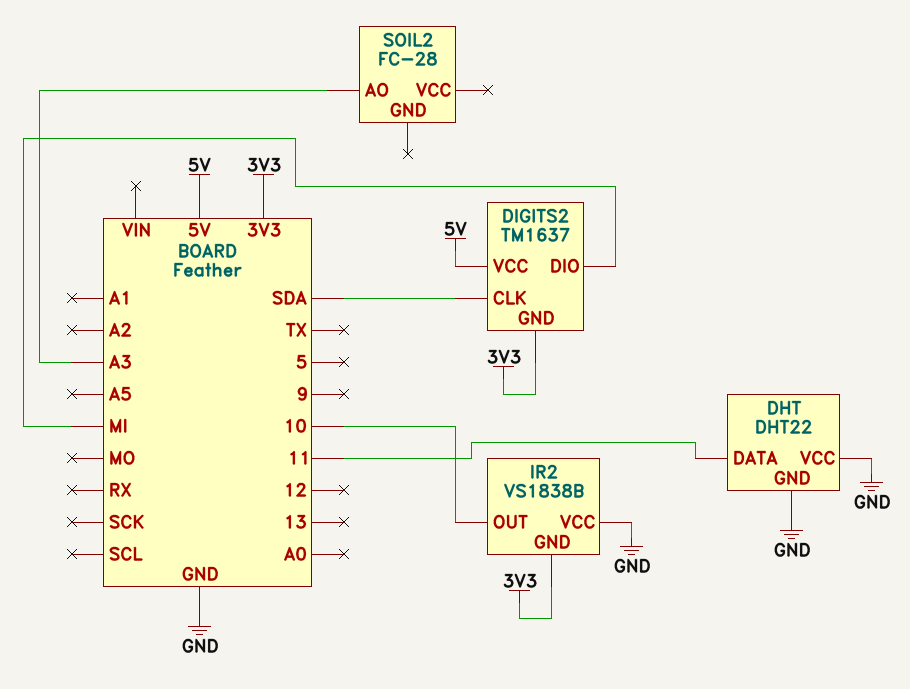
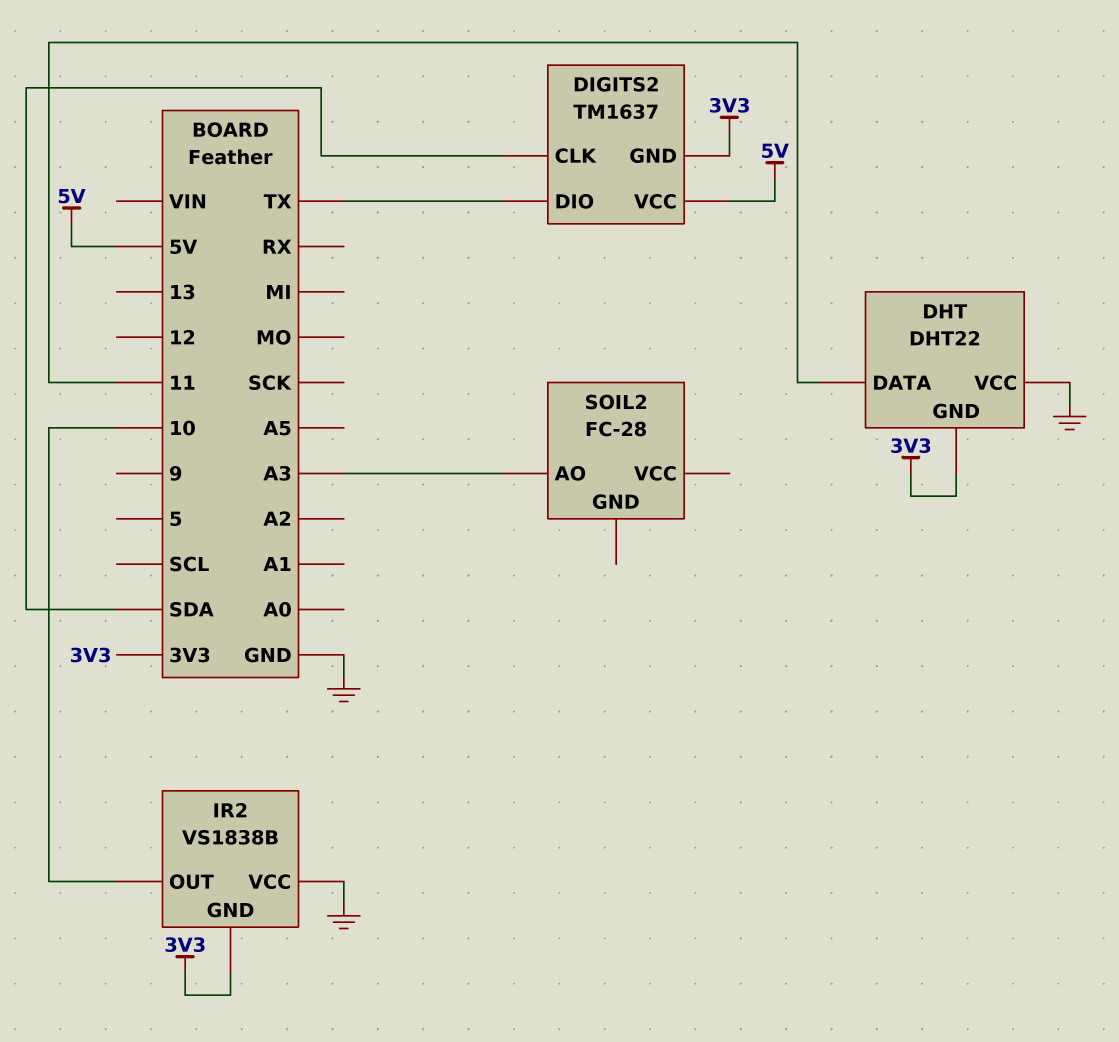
DHT pin GND: GND -> 3V3
DIGITS2 pin DIO: MI -> TX

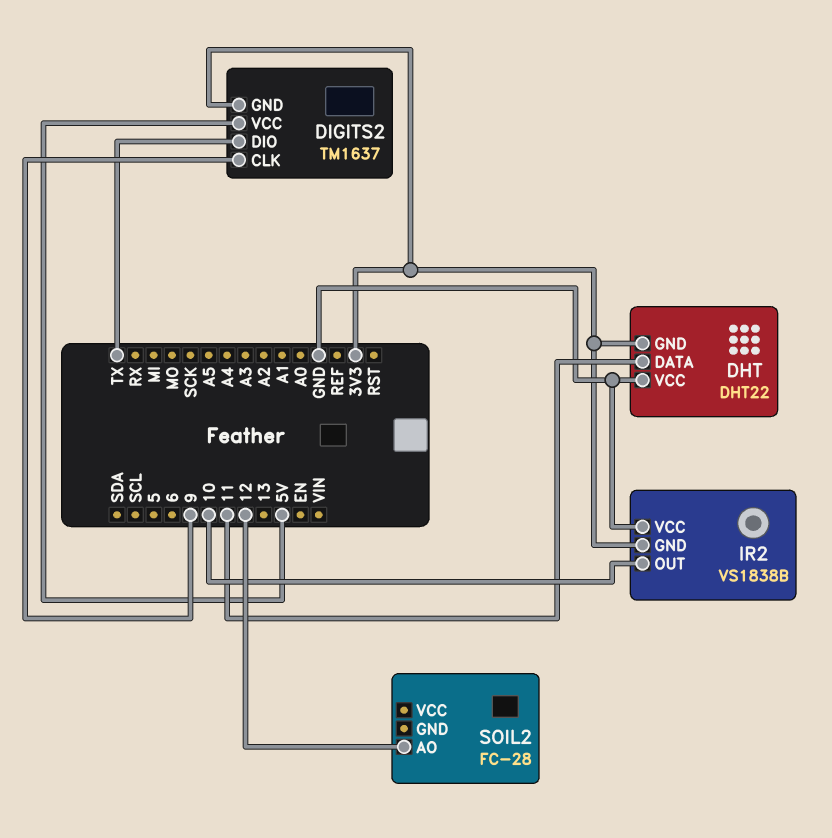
DIGITS2 pin CLK: SDA -> 9
SOIL2 pin AO: A3 -> 12

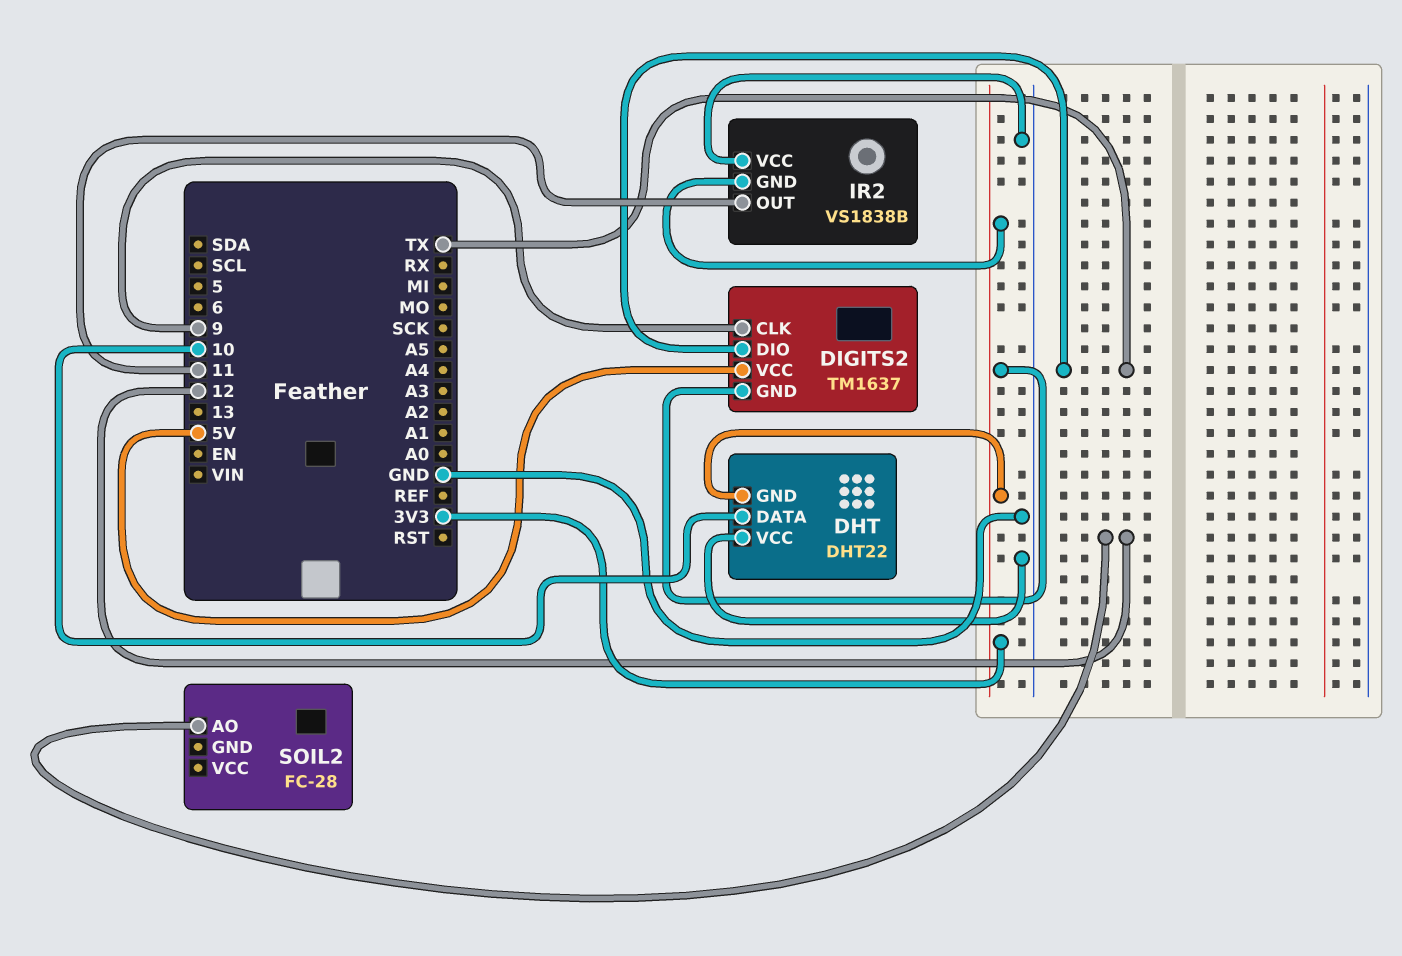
DHT pin DATA: 11 -> 10
IR2 pin OUT: 10 -> 11

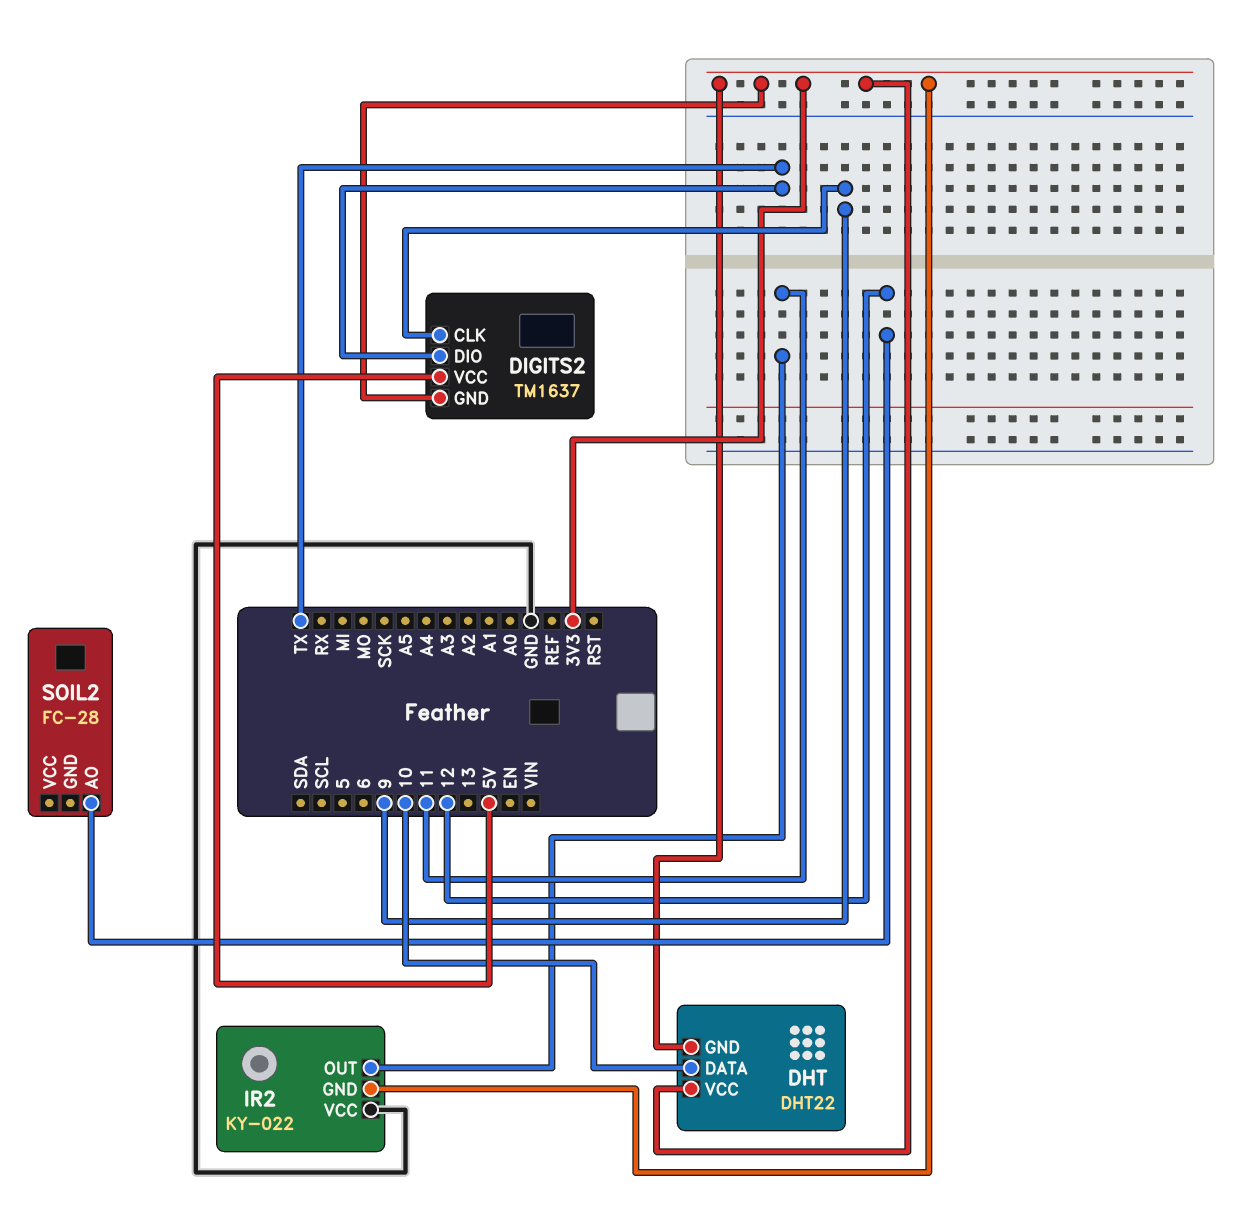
DHT pin VCC: GND -> 3V3
IR2: VS1838B -> KY-022

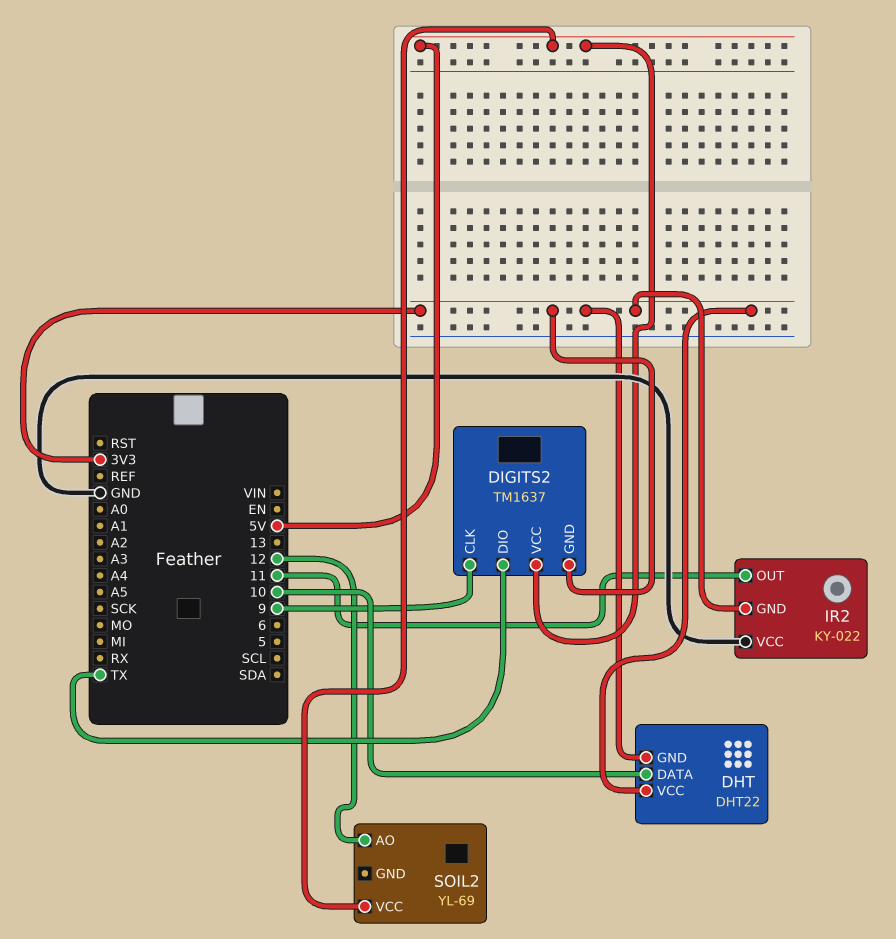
SOIL2: FC-28 -> YL-69
SOIL2 pin VCC: none -> 5V

